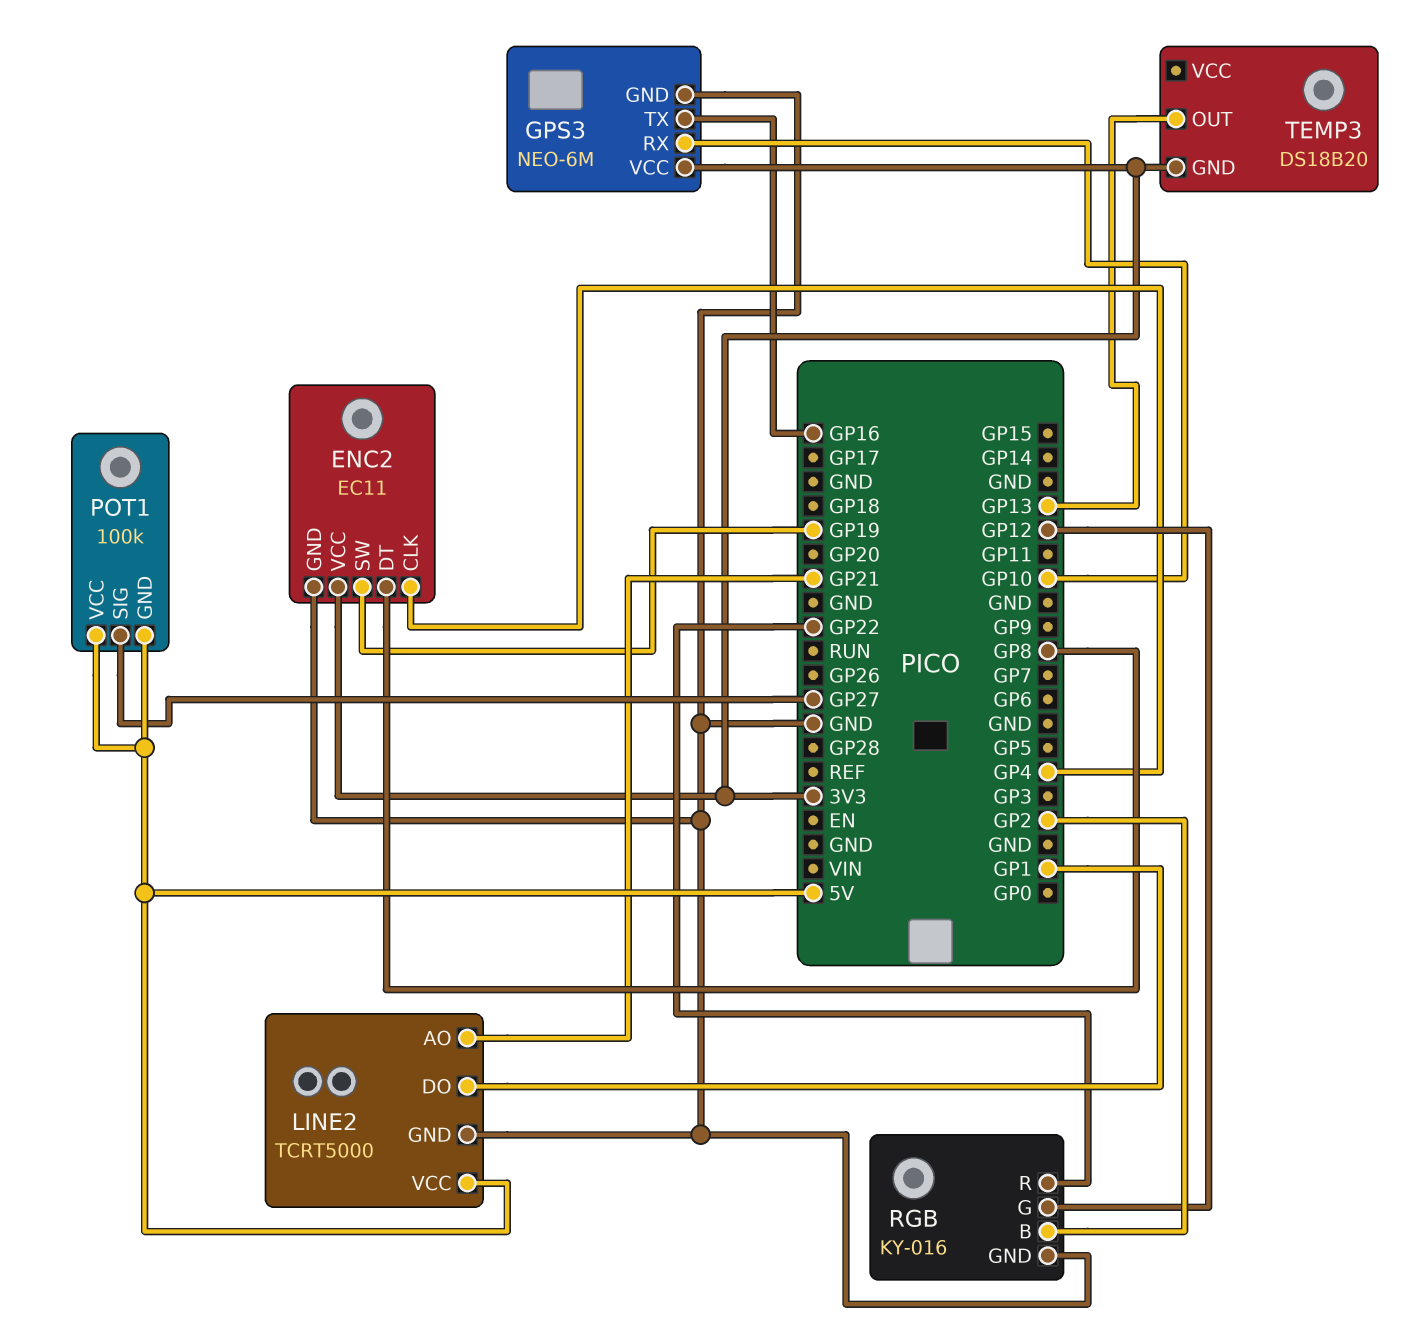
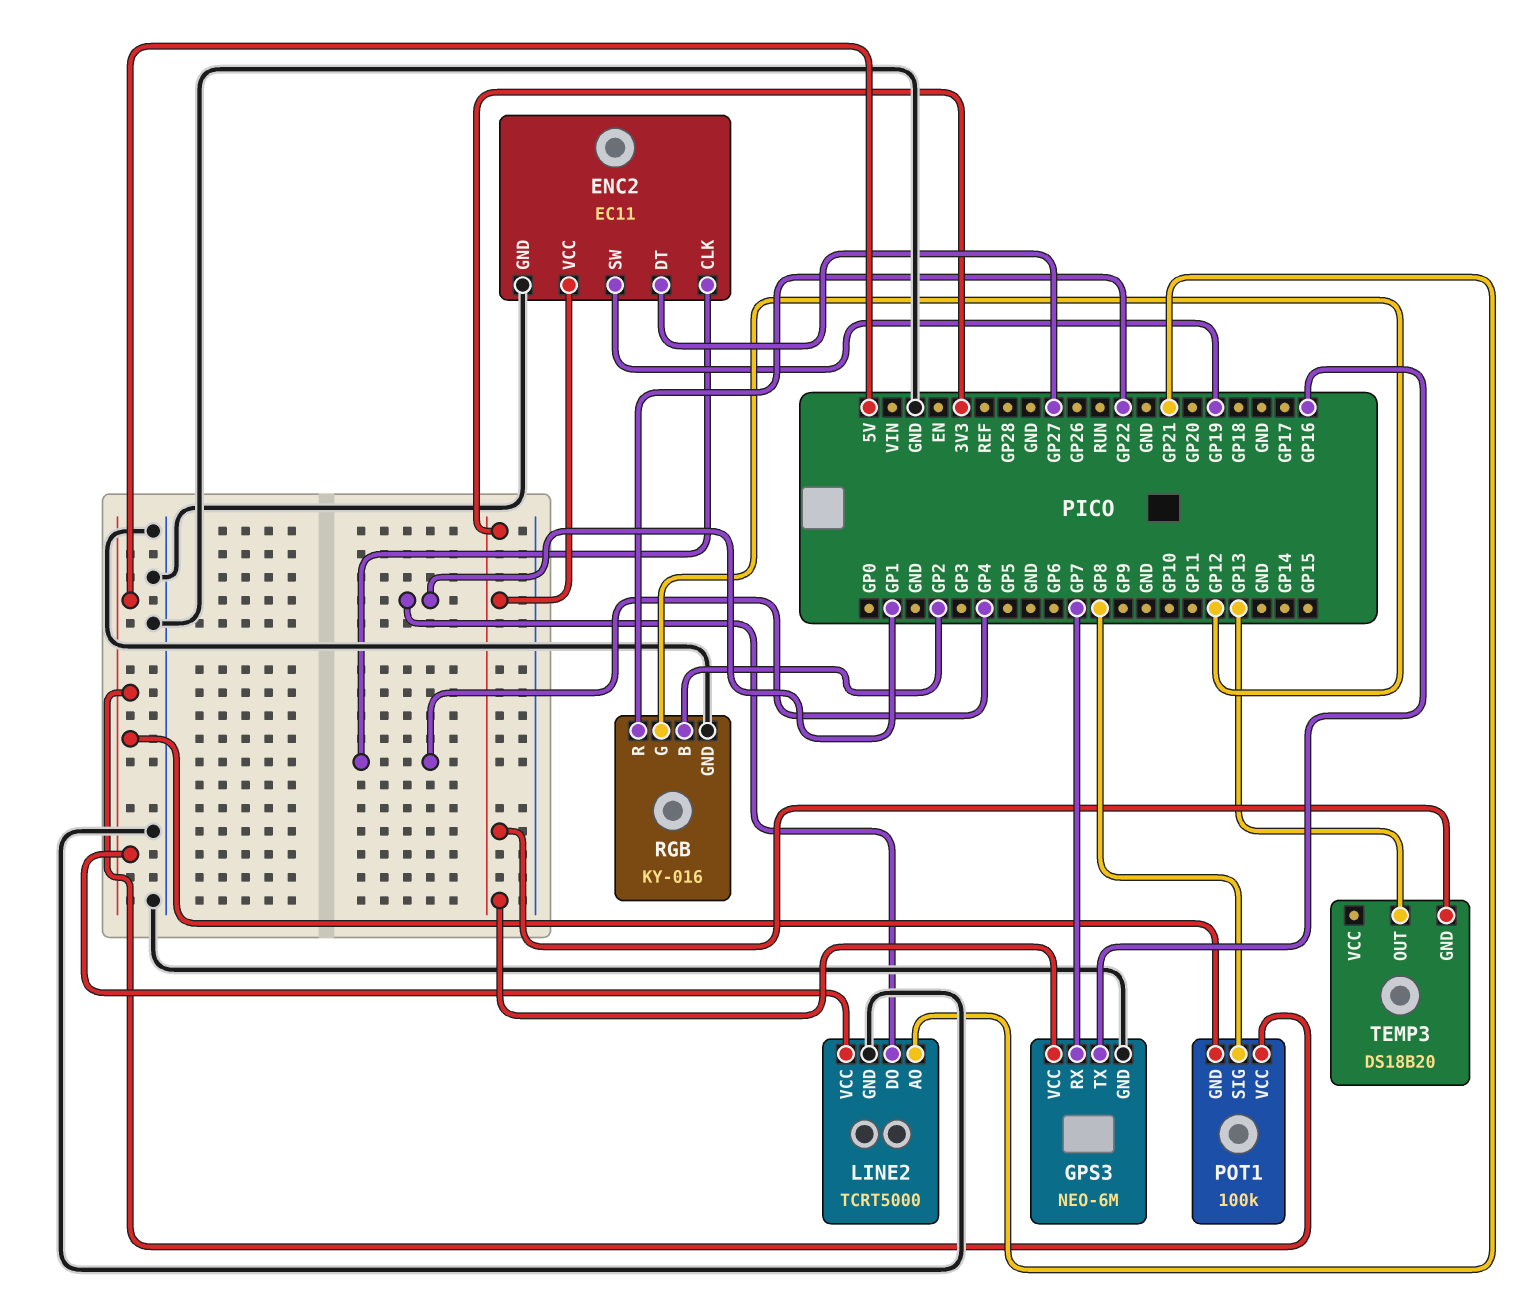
ENC2 pin DT: GP8 -> GP27
GPS3 pin RX: GP10 -> GP7
POT1 pin SIG: GP27 -> GP8

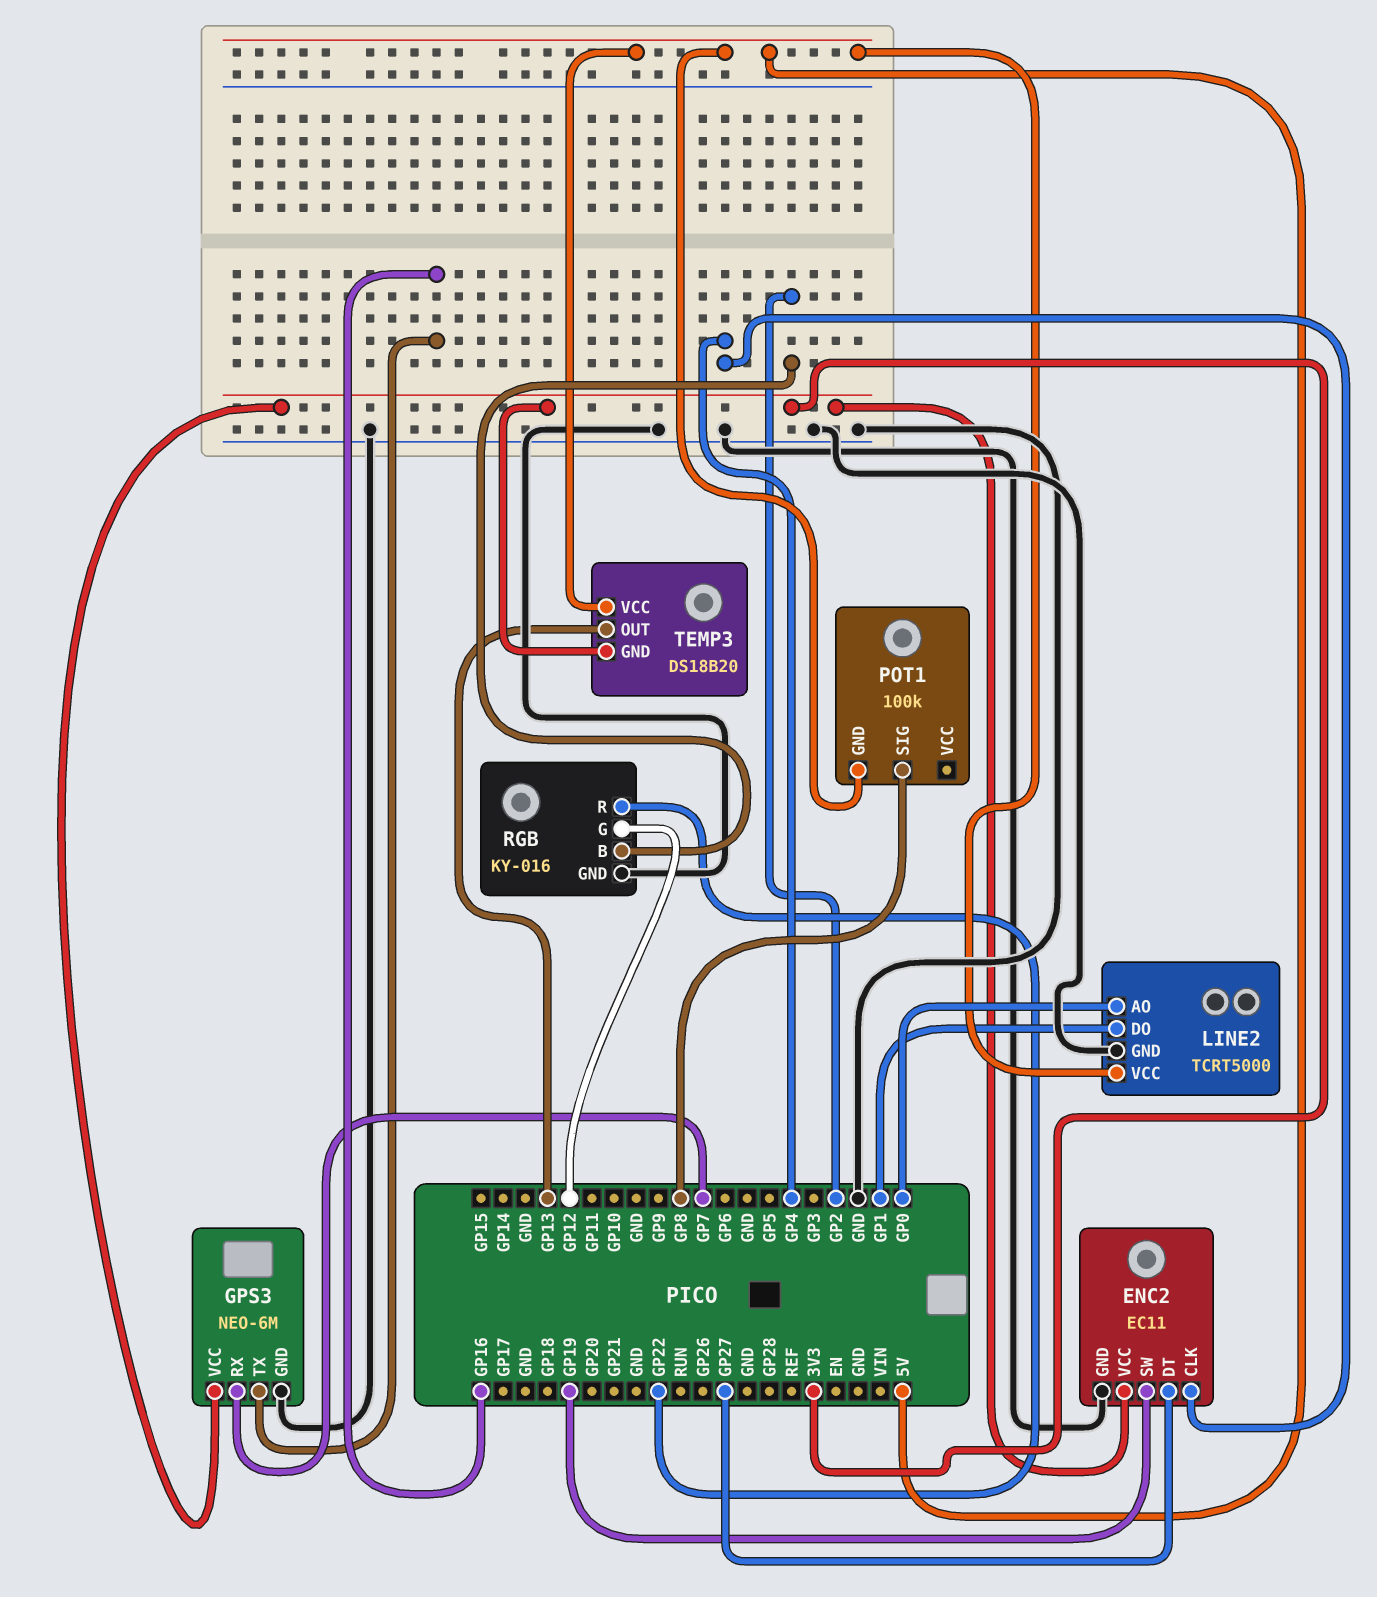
LINE2 pin AO: GP21 -> GP0
POT1 pin VCC: 5V -> none
TEMP3 pin VCC: none -> 5V

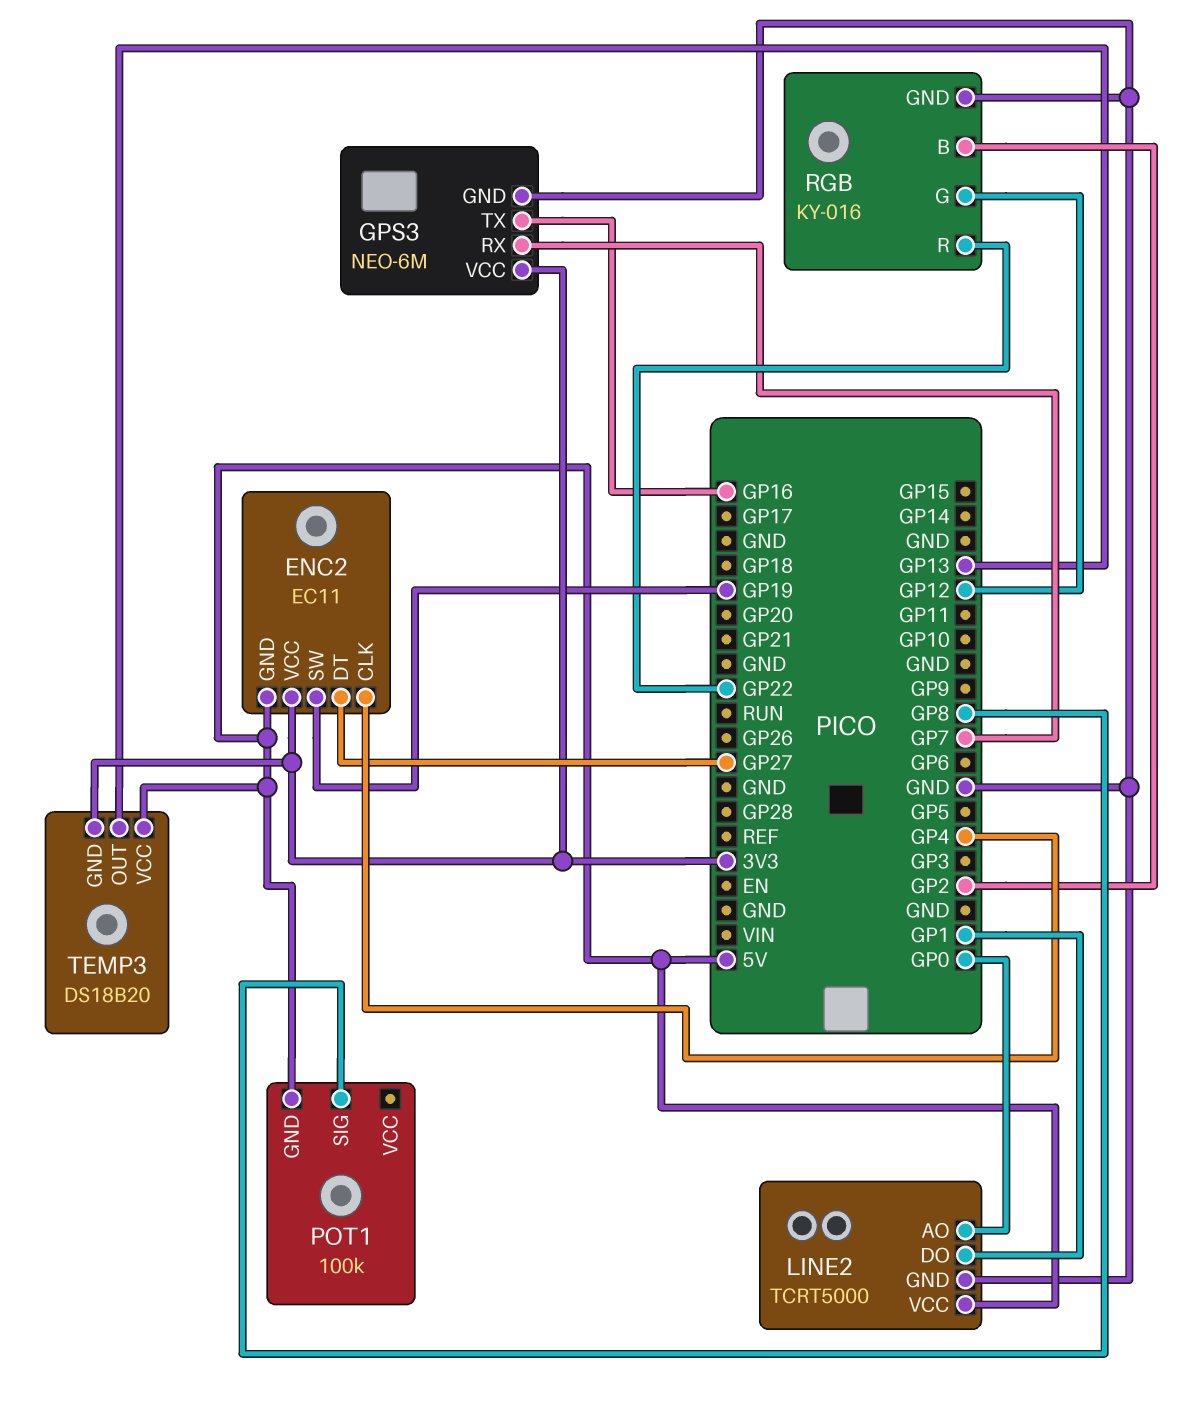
ENC2 pin GND: GND -> 5V

